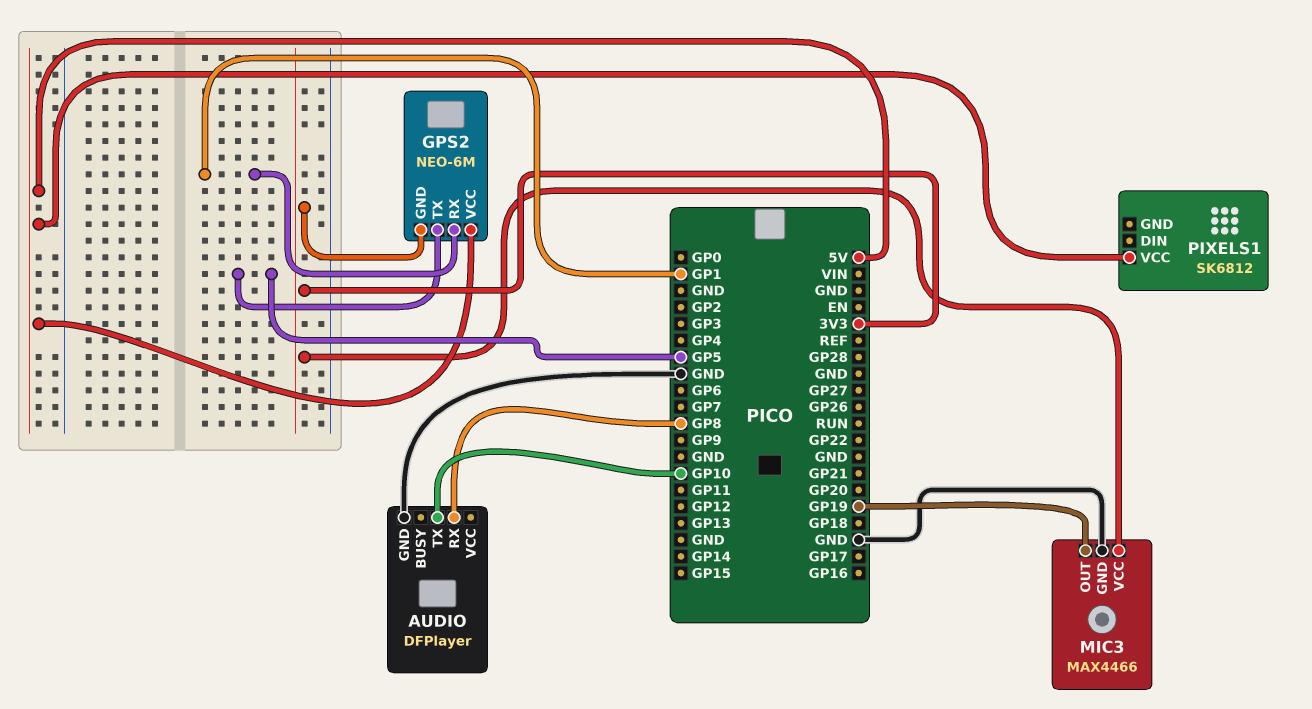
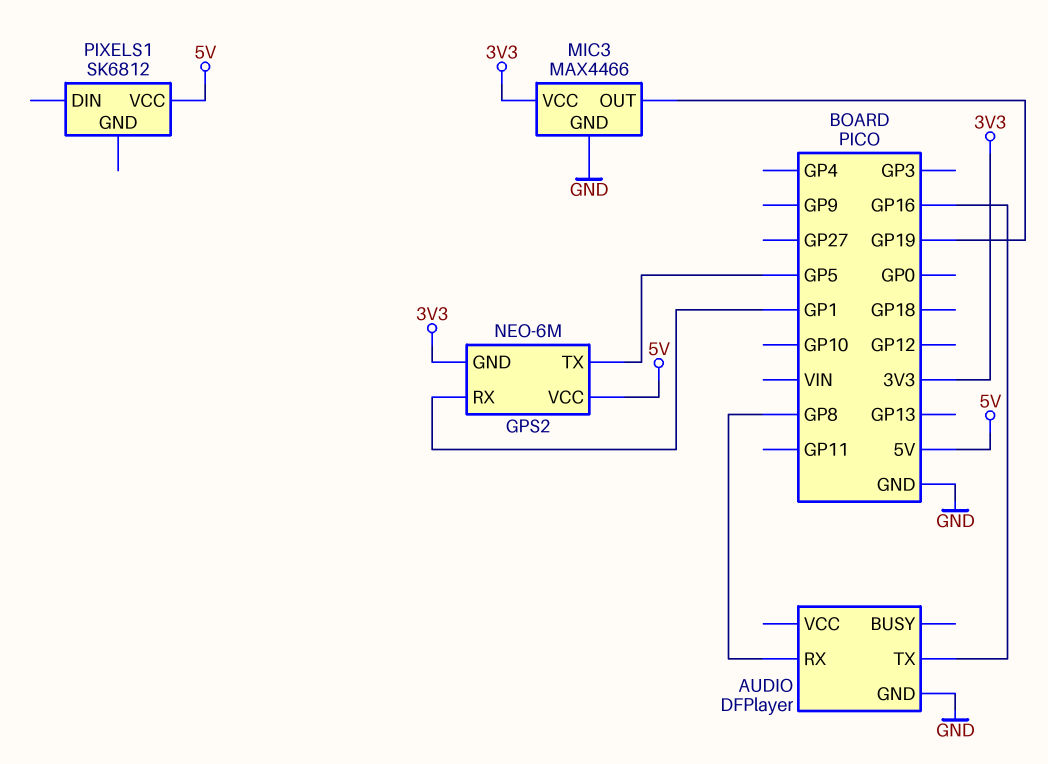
AUDIO pin TX: GP10 -> GP16

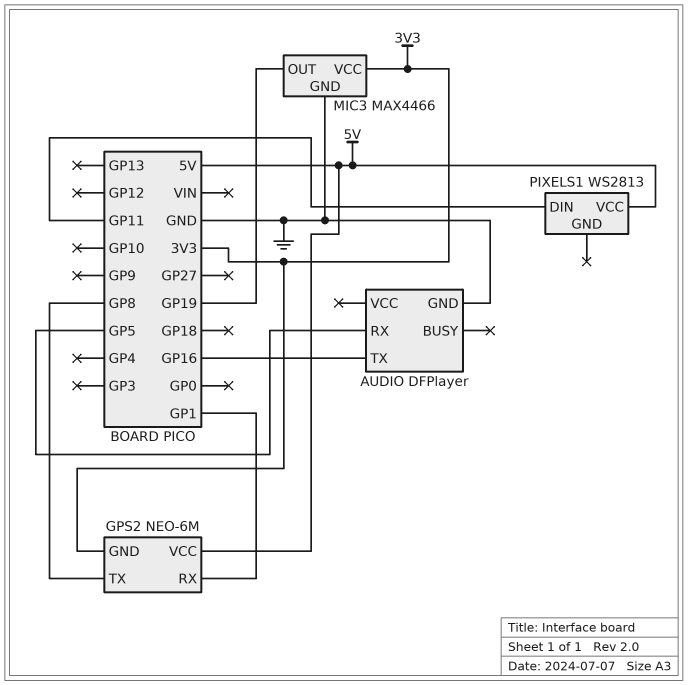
AUDIO pin RX: GP8 -> GP5
GPS2 pin TX: GP5 -> GP8
PIXELS1: SK6812 -> WS2813
PIXELS1 pin DIN: none -> GP11

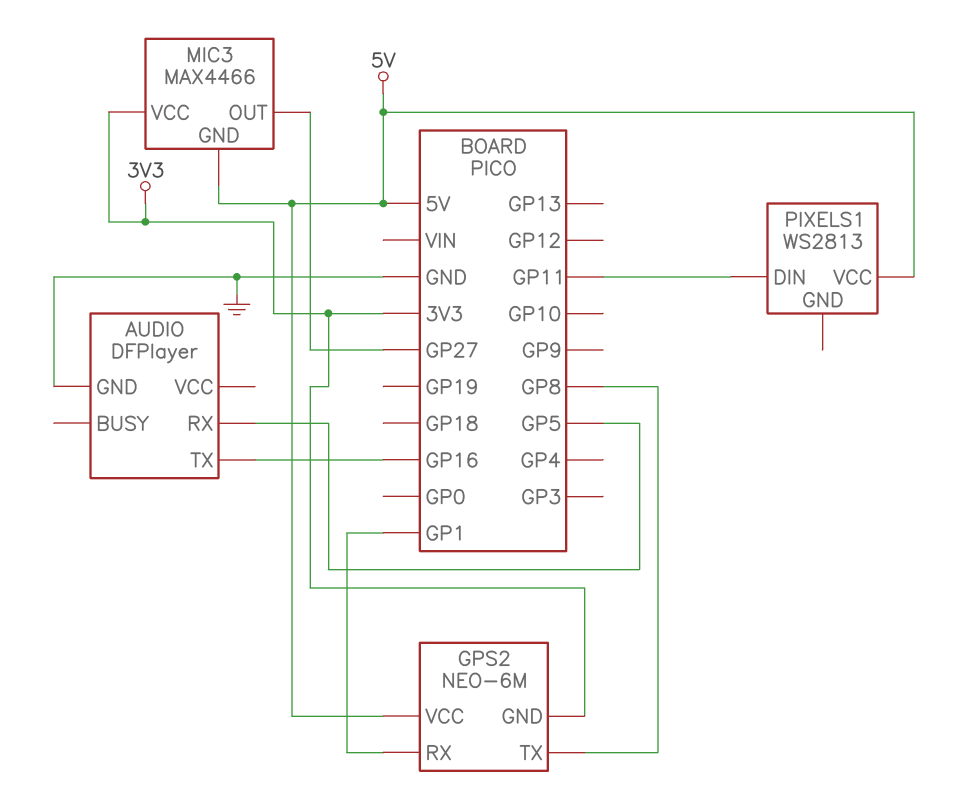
MIC3 pin GND: GND -> 5V
MIC3 pin OUT: GP19 -> GP27

